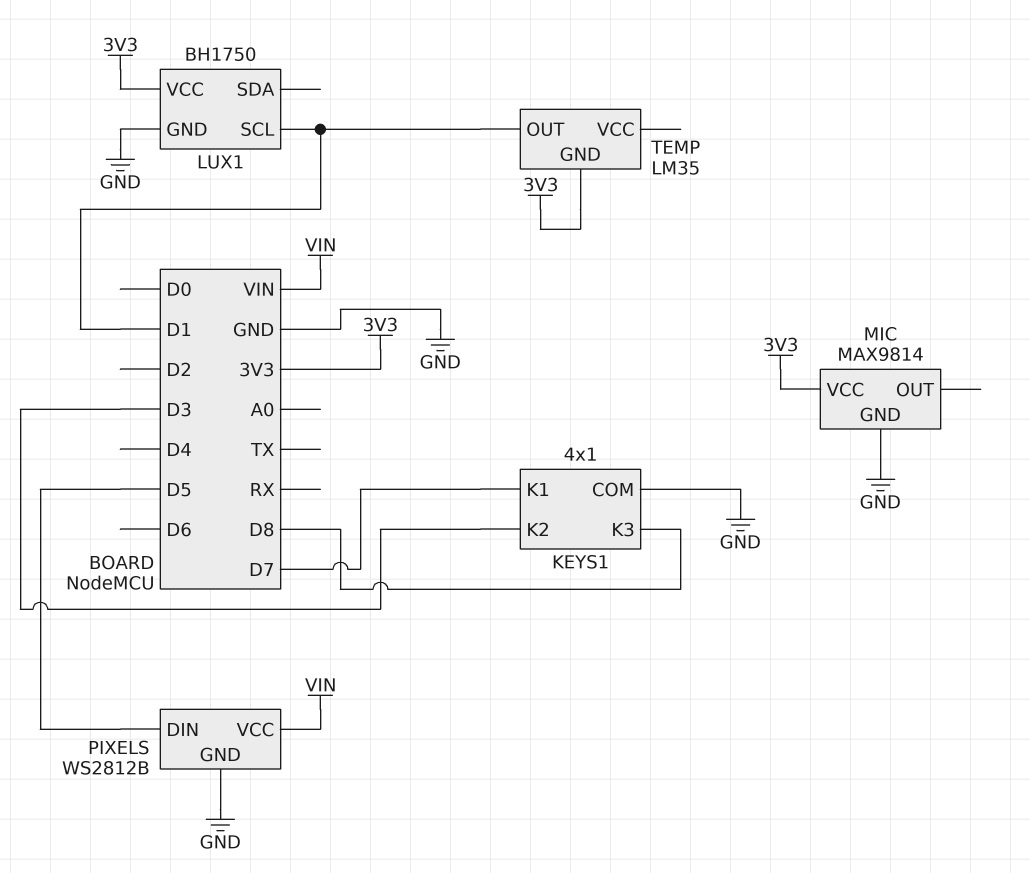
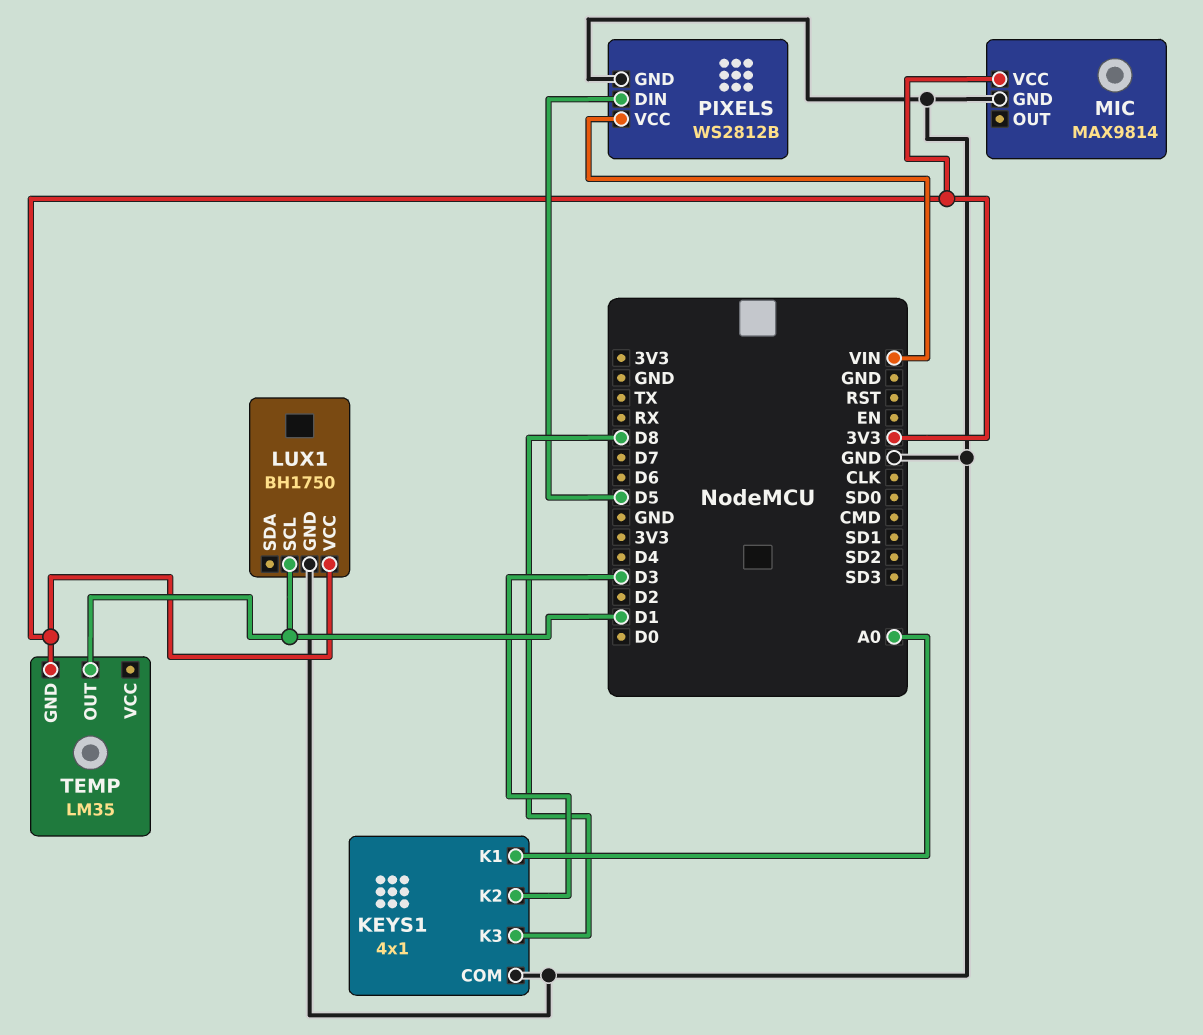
KEYS1 pin K1: D7 -> A0

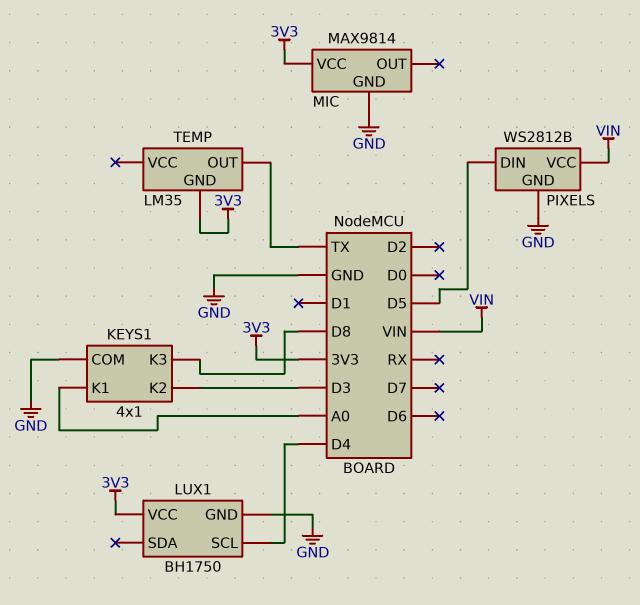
LUX1 pin SCL: D1 -> D4
TEMP pin OUT: D1 -> TX

